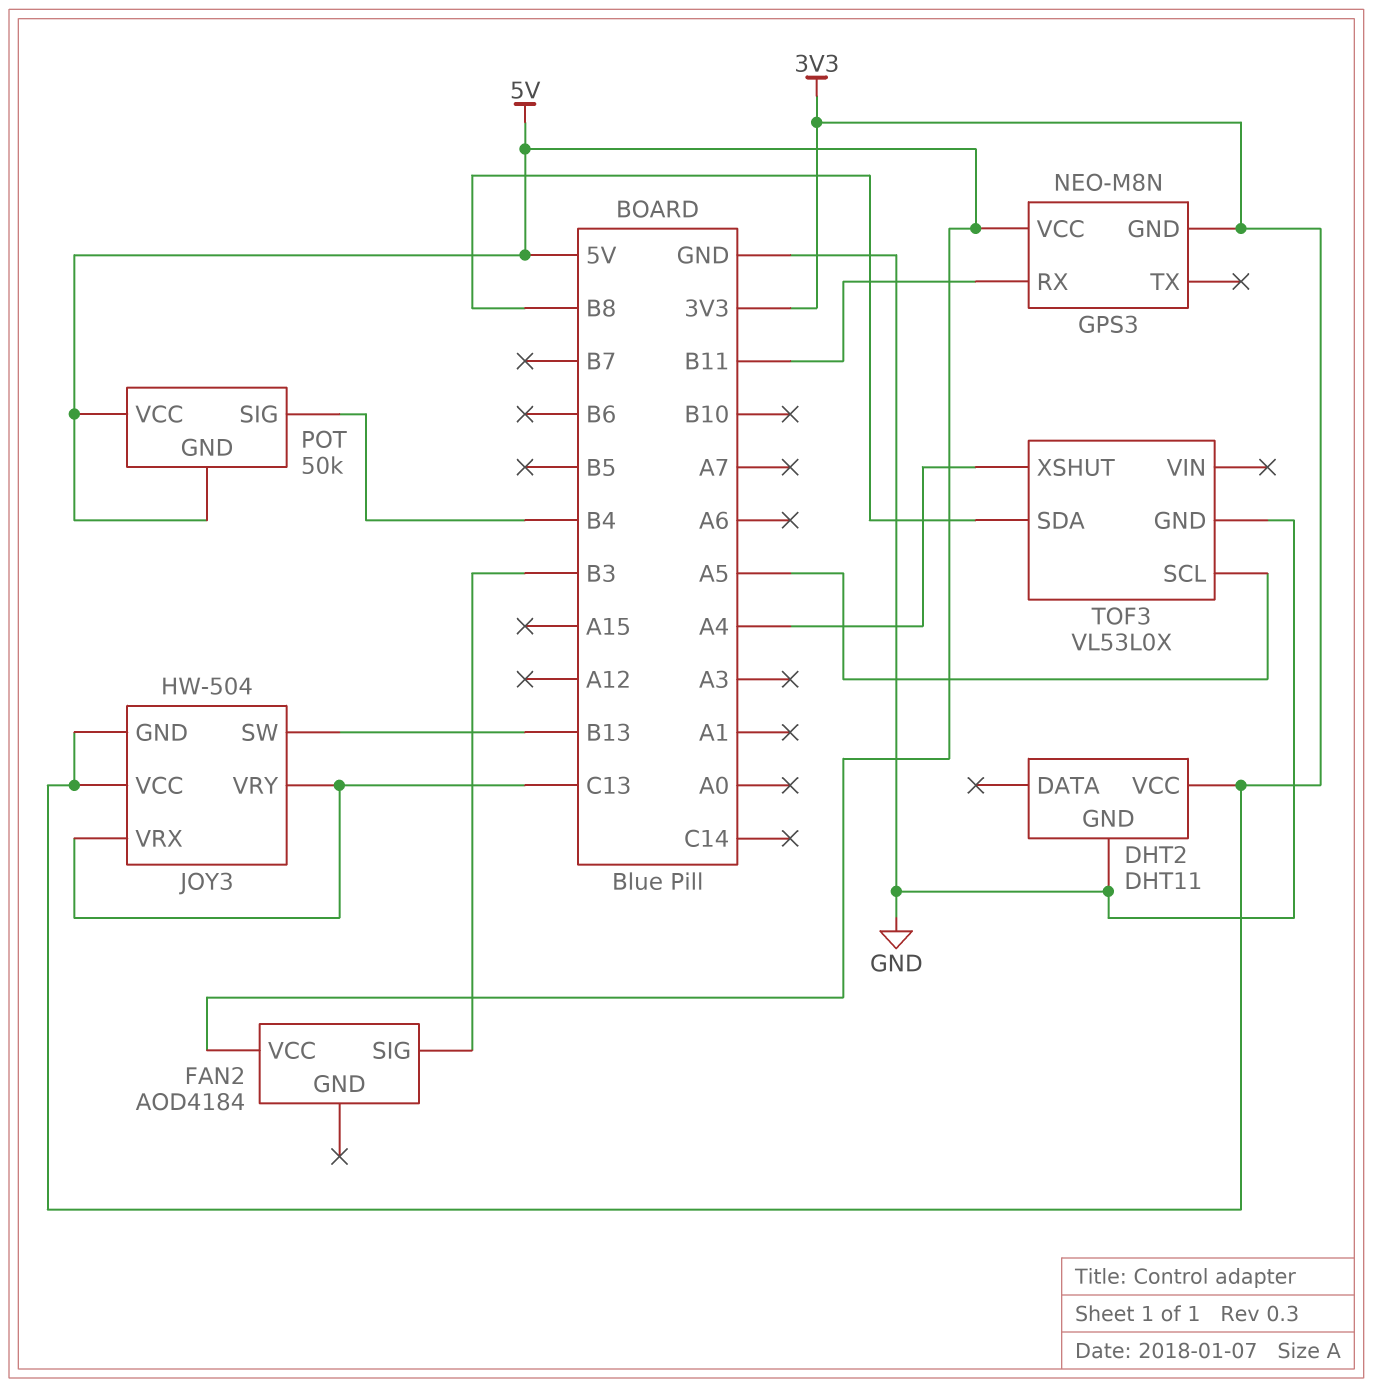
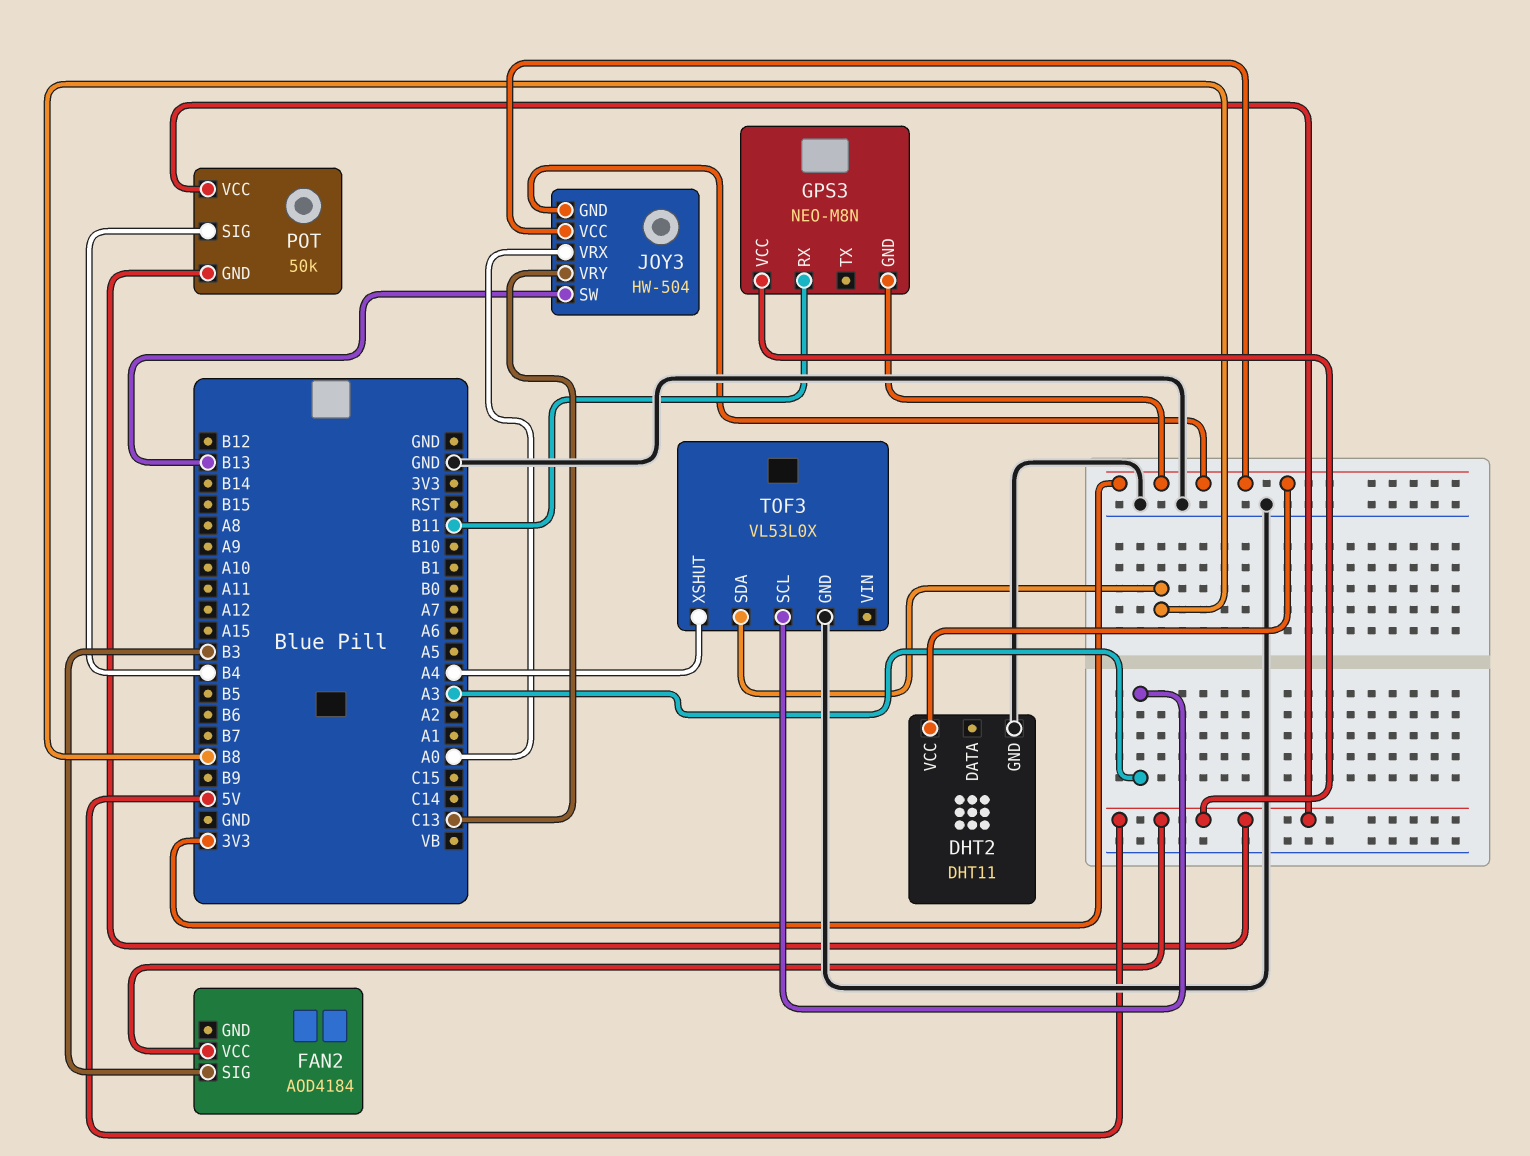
JOY3 pin VRX: C13 -> A0
TOF3 pin SCL: A5 -> A3

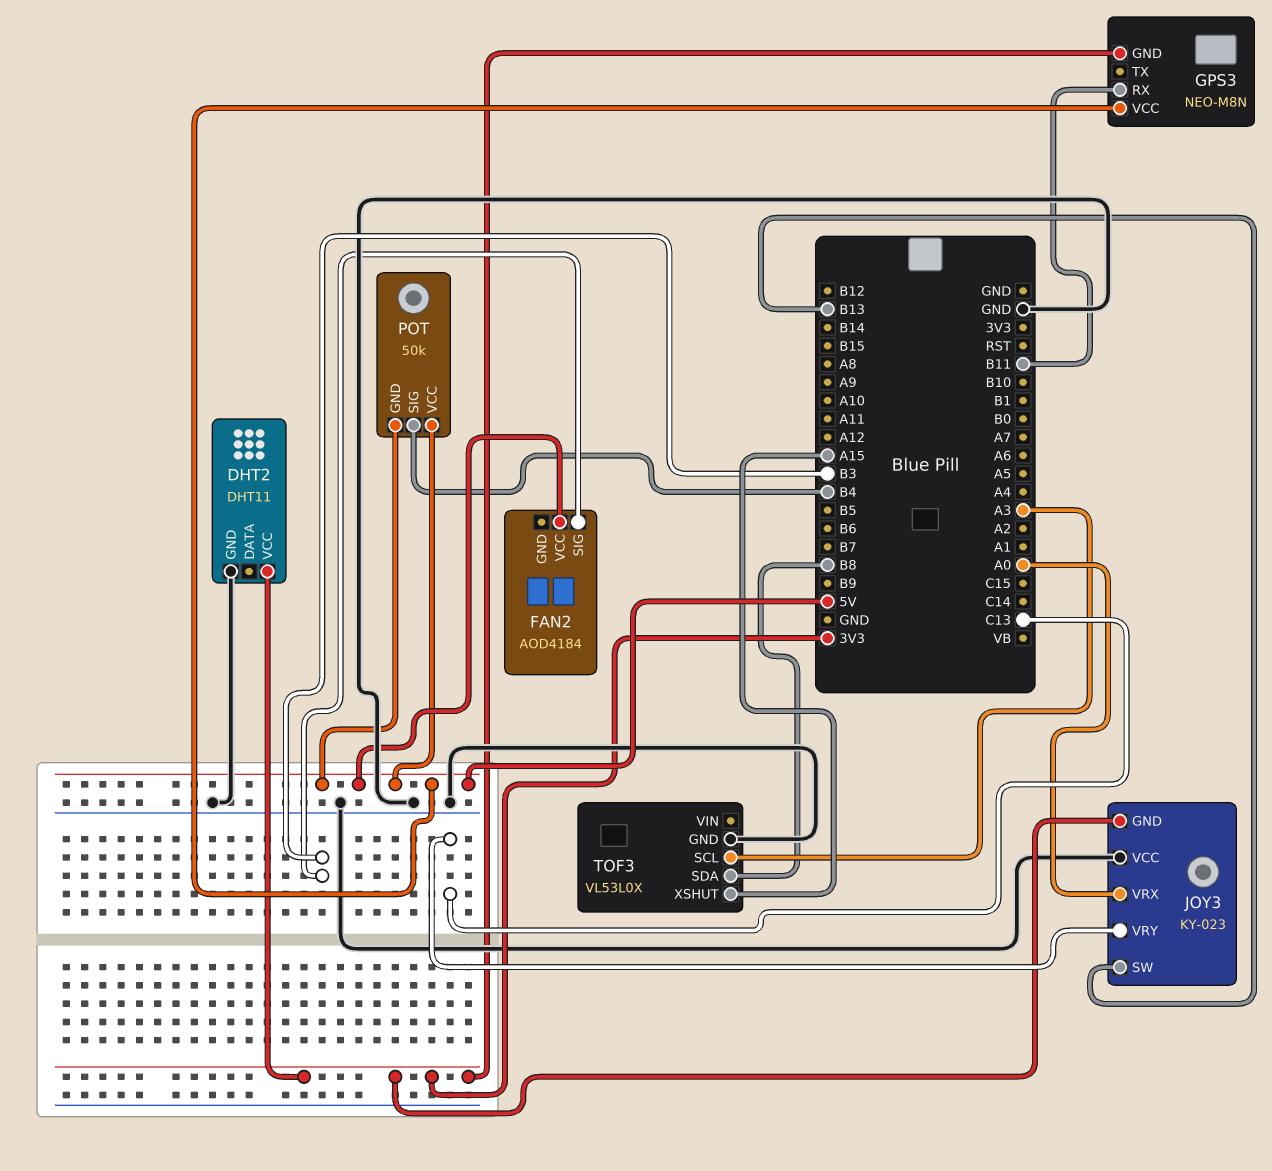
JOY3: HW-504 -> KY-023
JOY3 pin VCC: 3V3 -> GND
TOF3 pin XSHUT: A4 -> A15

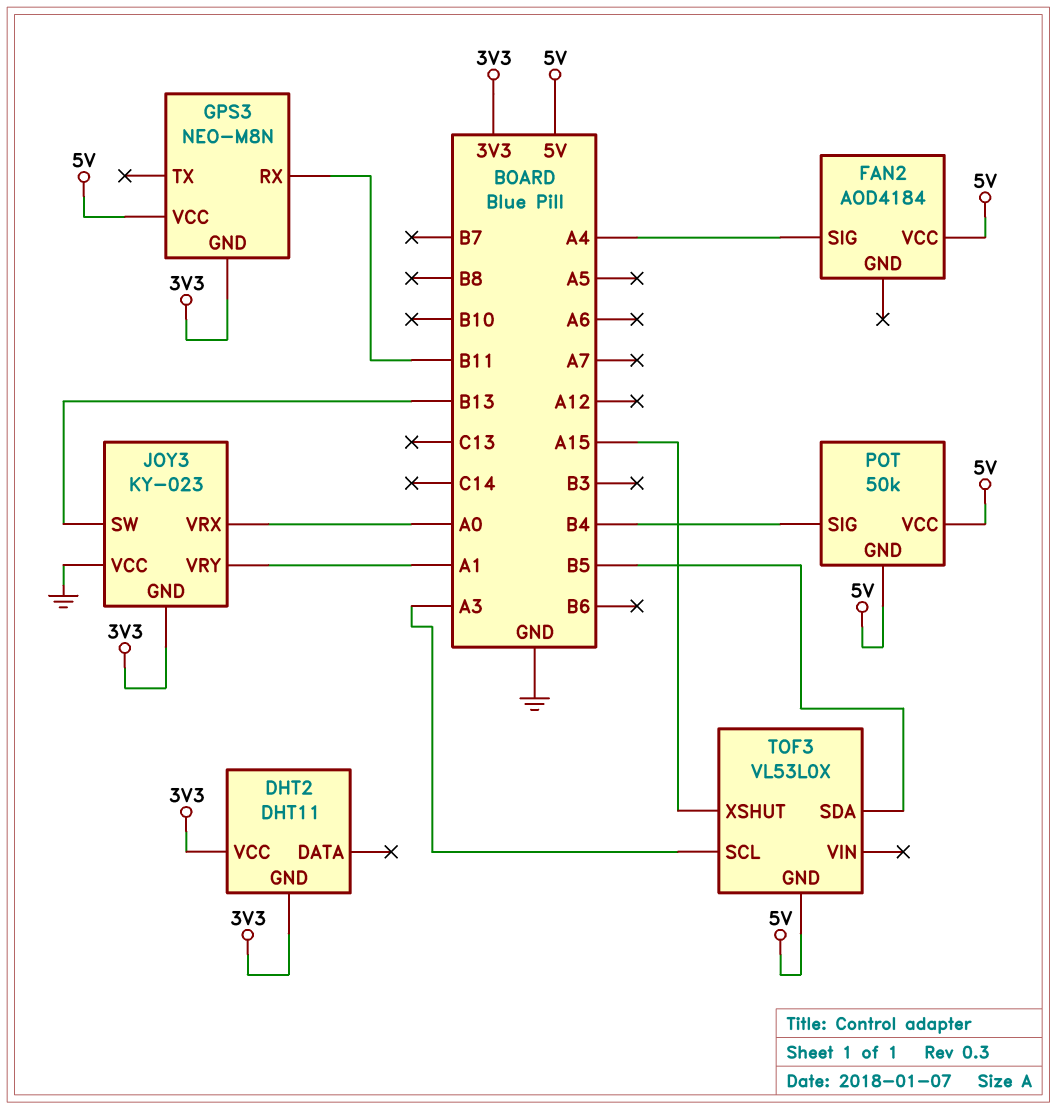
DHT2 pin GND: GND -> 3V3
FAN2 pin SIG: B3 -> A4
JOY3 pin VRY: C13 -> A1
TOF3 pin GND: GND -> 5V
TOF3 pin SDA: B8 -> B5

